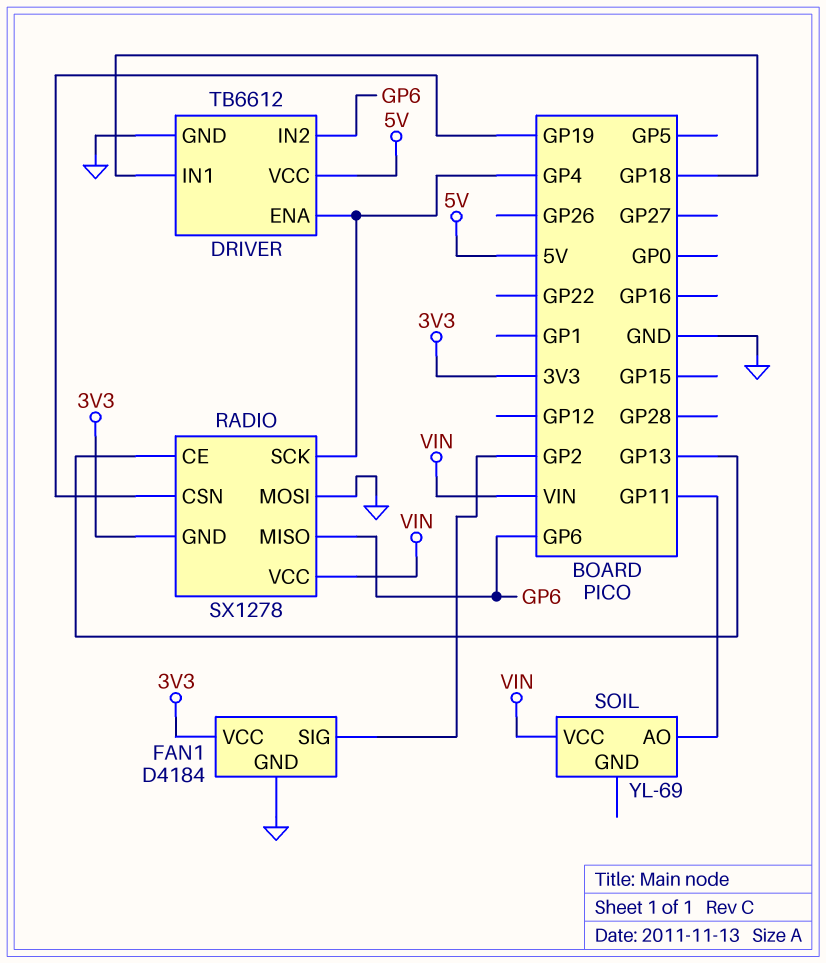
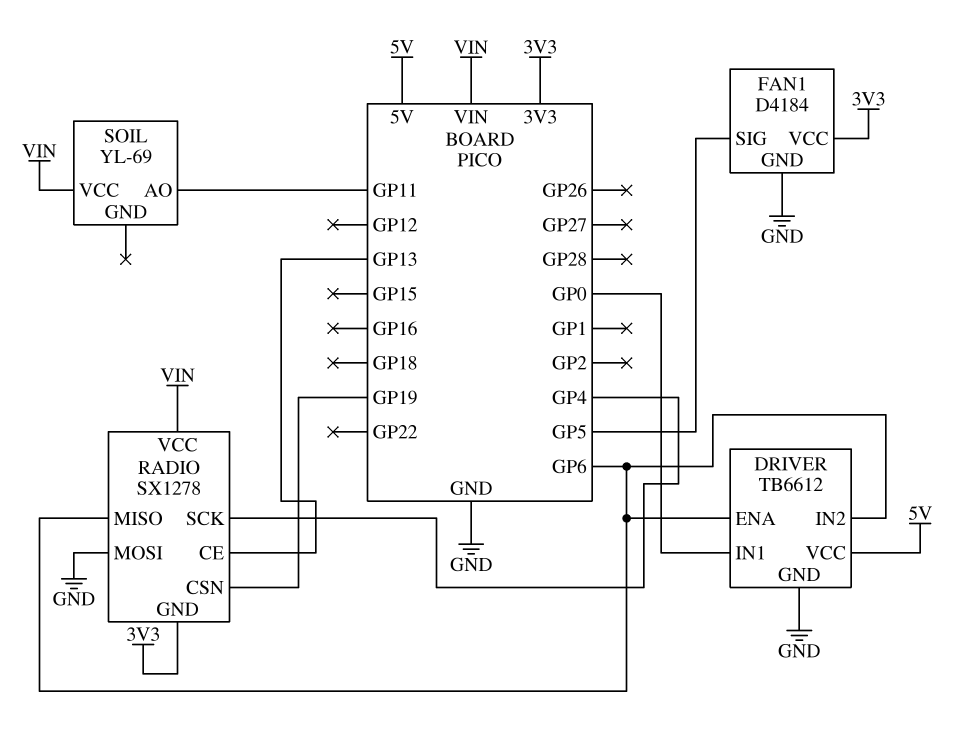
DRIVER pin ENA: GP4 -> GP6
DRIVER pin IN1: GP18 -> GP0
FAN1 pin SIG: GP2 -> GP5

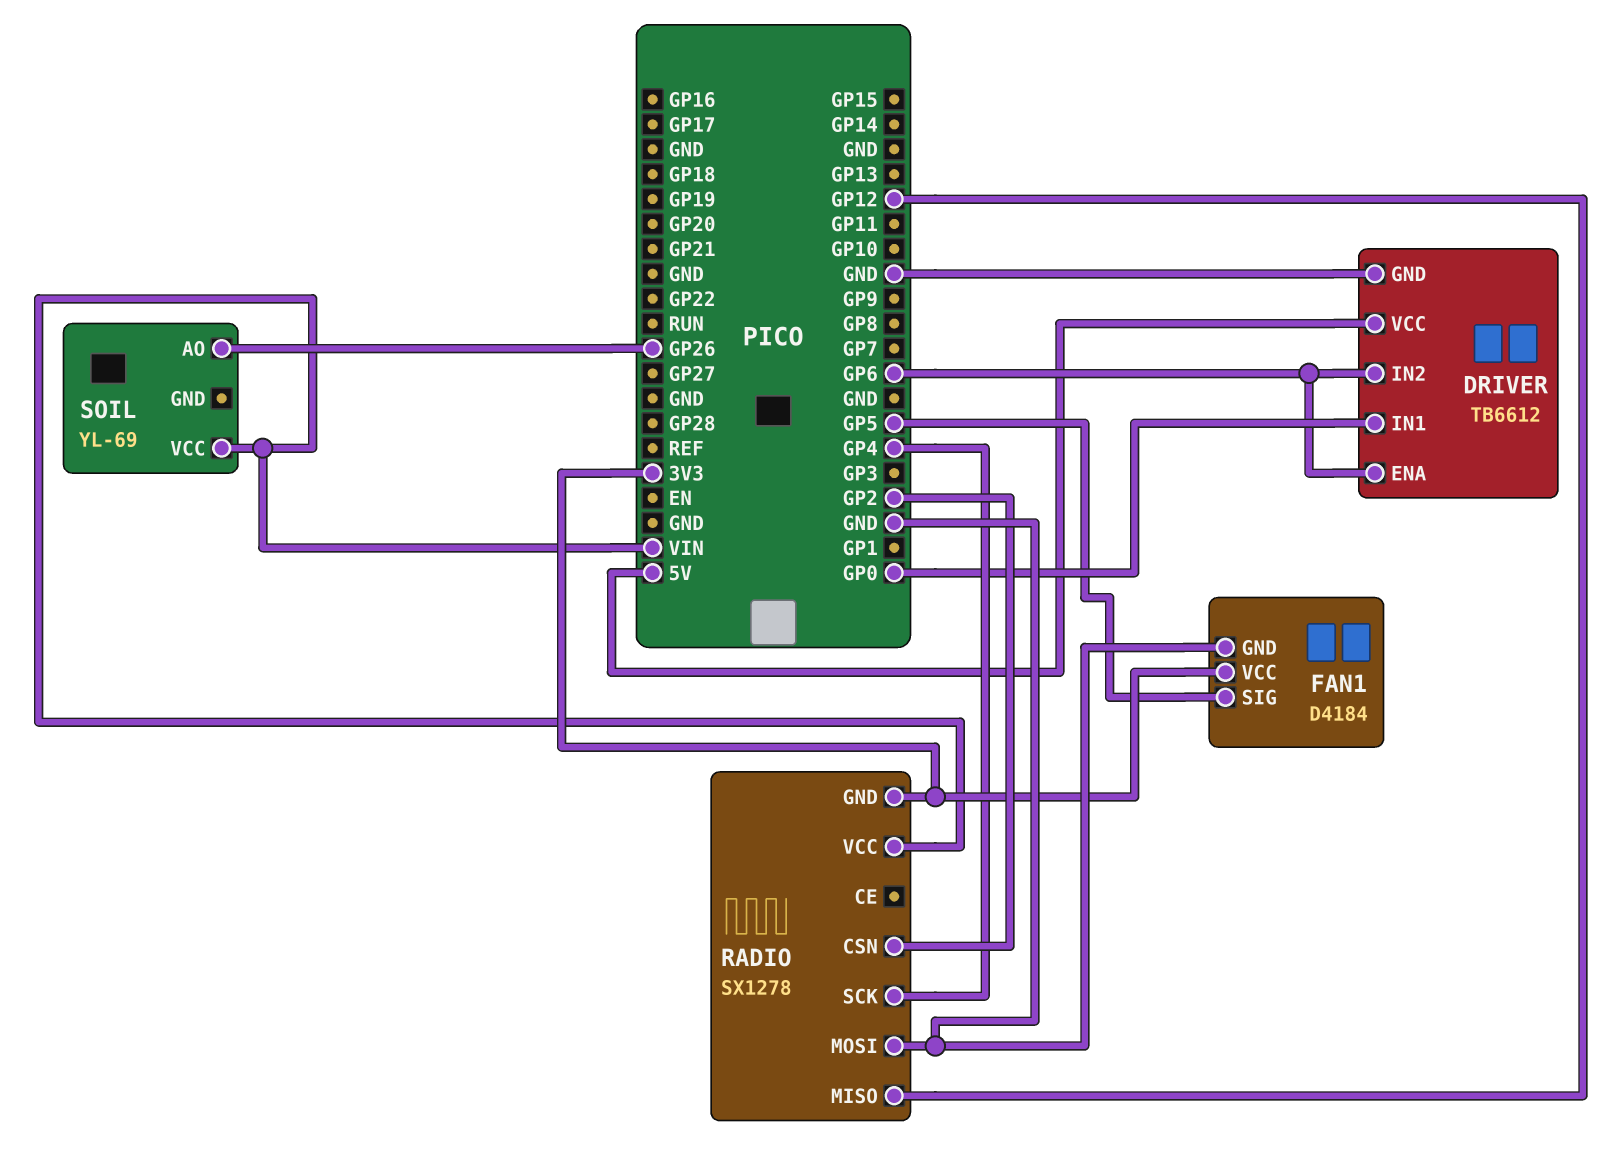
RADIO pin CE: GP13 -> none
RADIO pin CSN: GP19 -> GP2
RADIO pin MISO: GP6 -> GP12
SOIL pin AO: GP11 -> GP26

